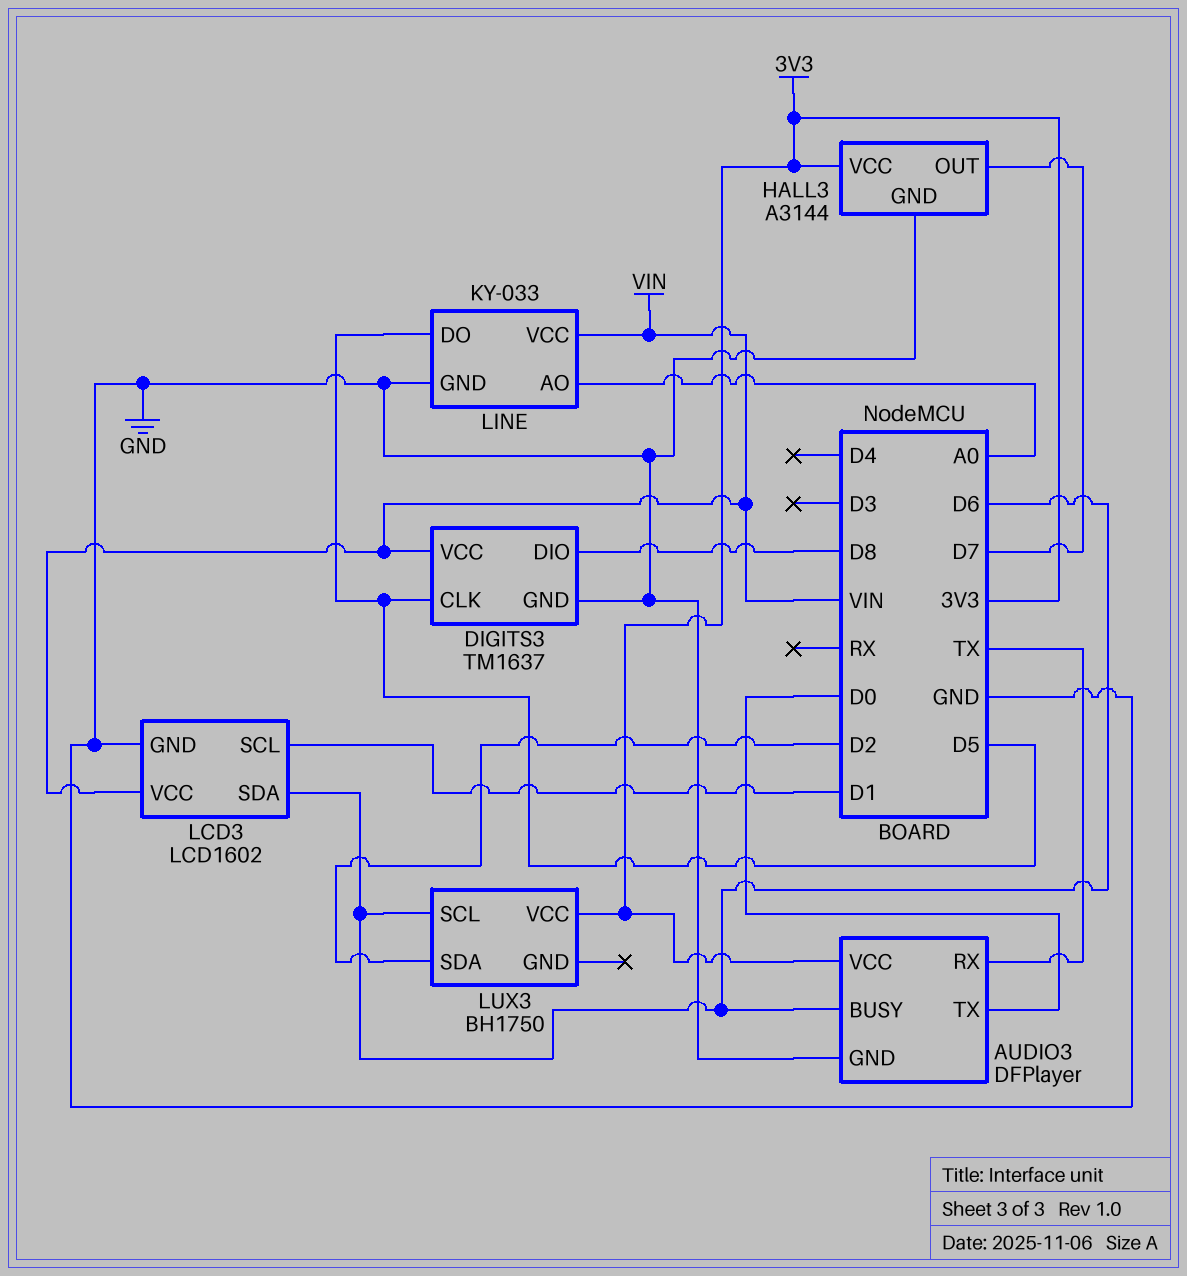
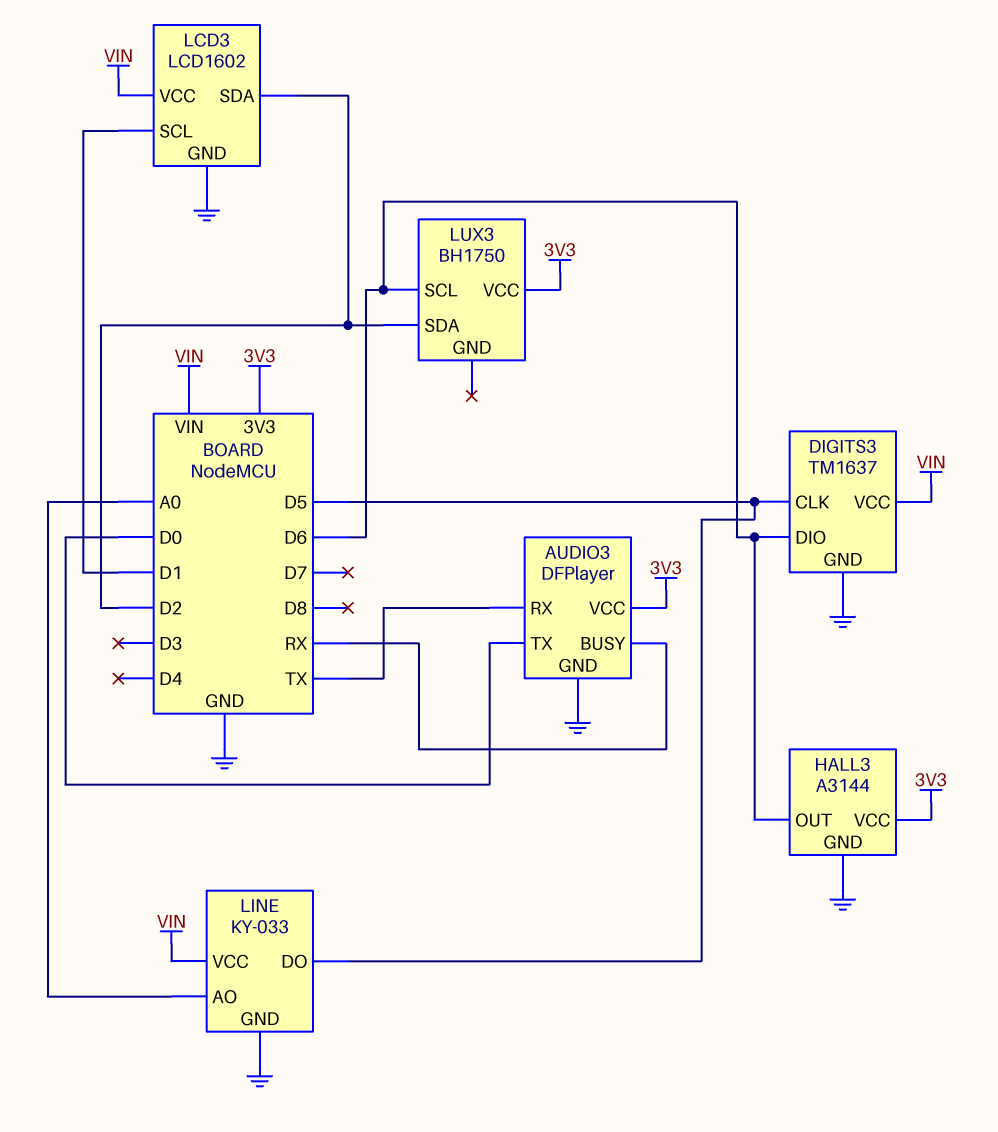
AUDIO3 pin BUSY: D6 -> RX
DIGITS3 pin DIO: D8 -> D6
HALL3 pin OUT: D7 -> D6
LCD3 pin SDA: D6 -> D2

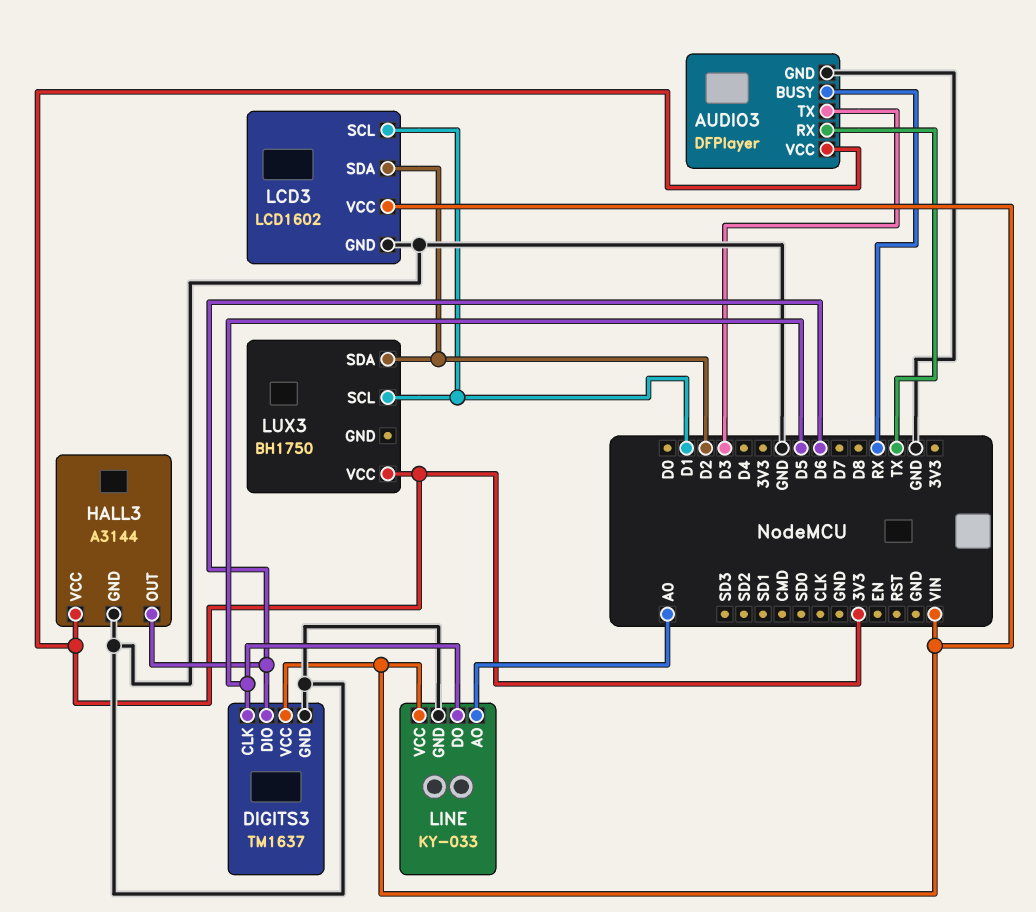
AUDIO3 pin TX: D0 -> D3
LUX3 pin SCL: D6 -> D1

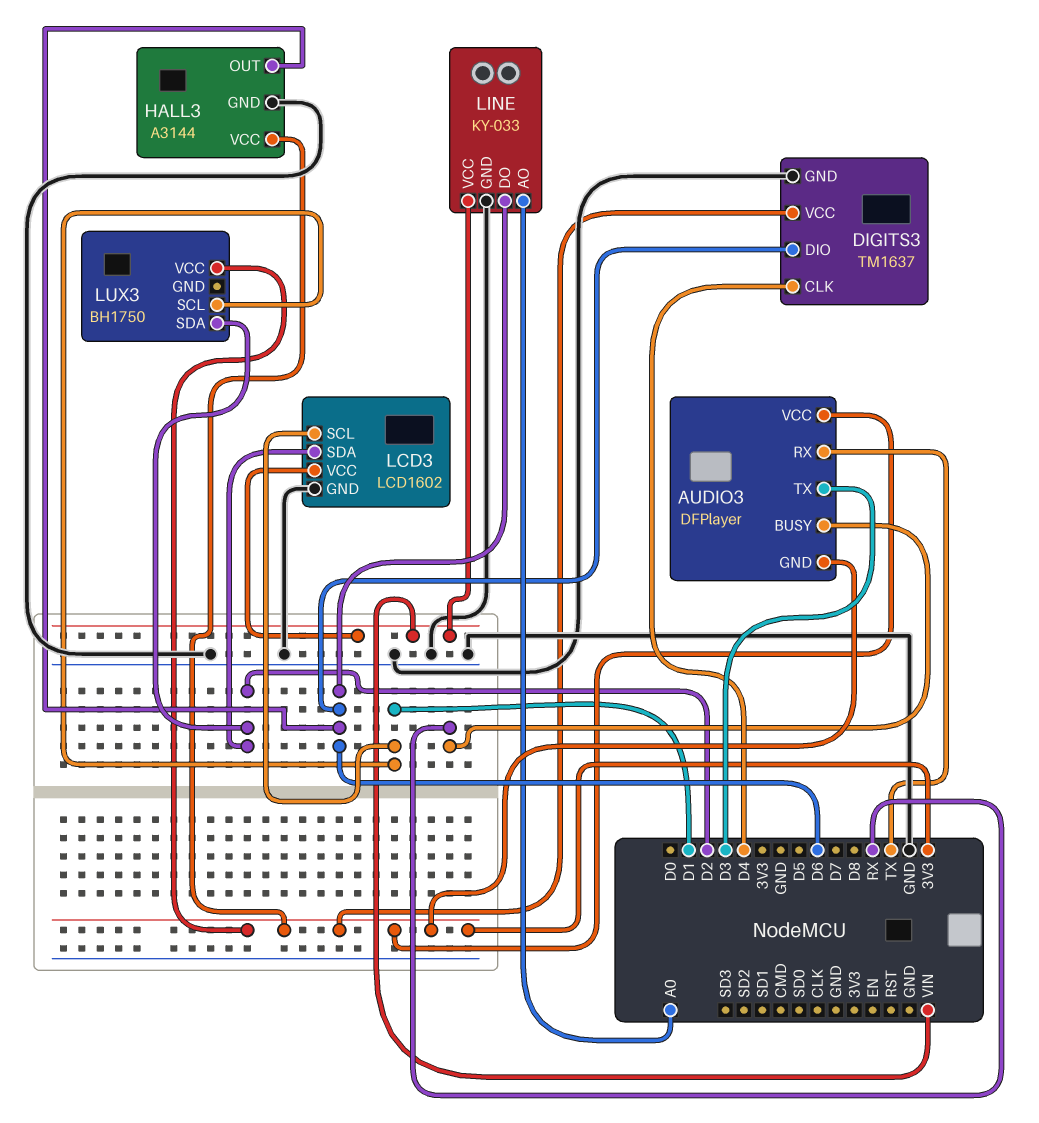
AUDIO3 pin GND: GND -> 3V3
DIGITS3 pin CLK: D5 -> D4
DIGITS3 pin VCC: VIN -> 3V3
LINE pin DO: D5 -> D6

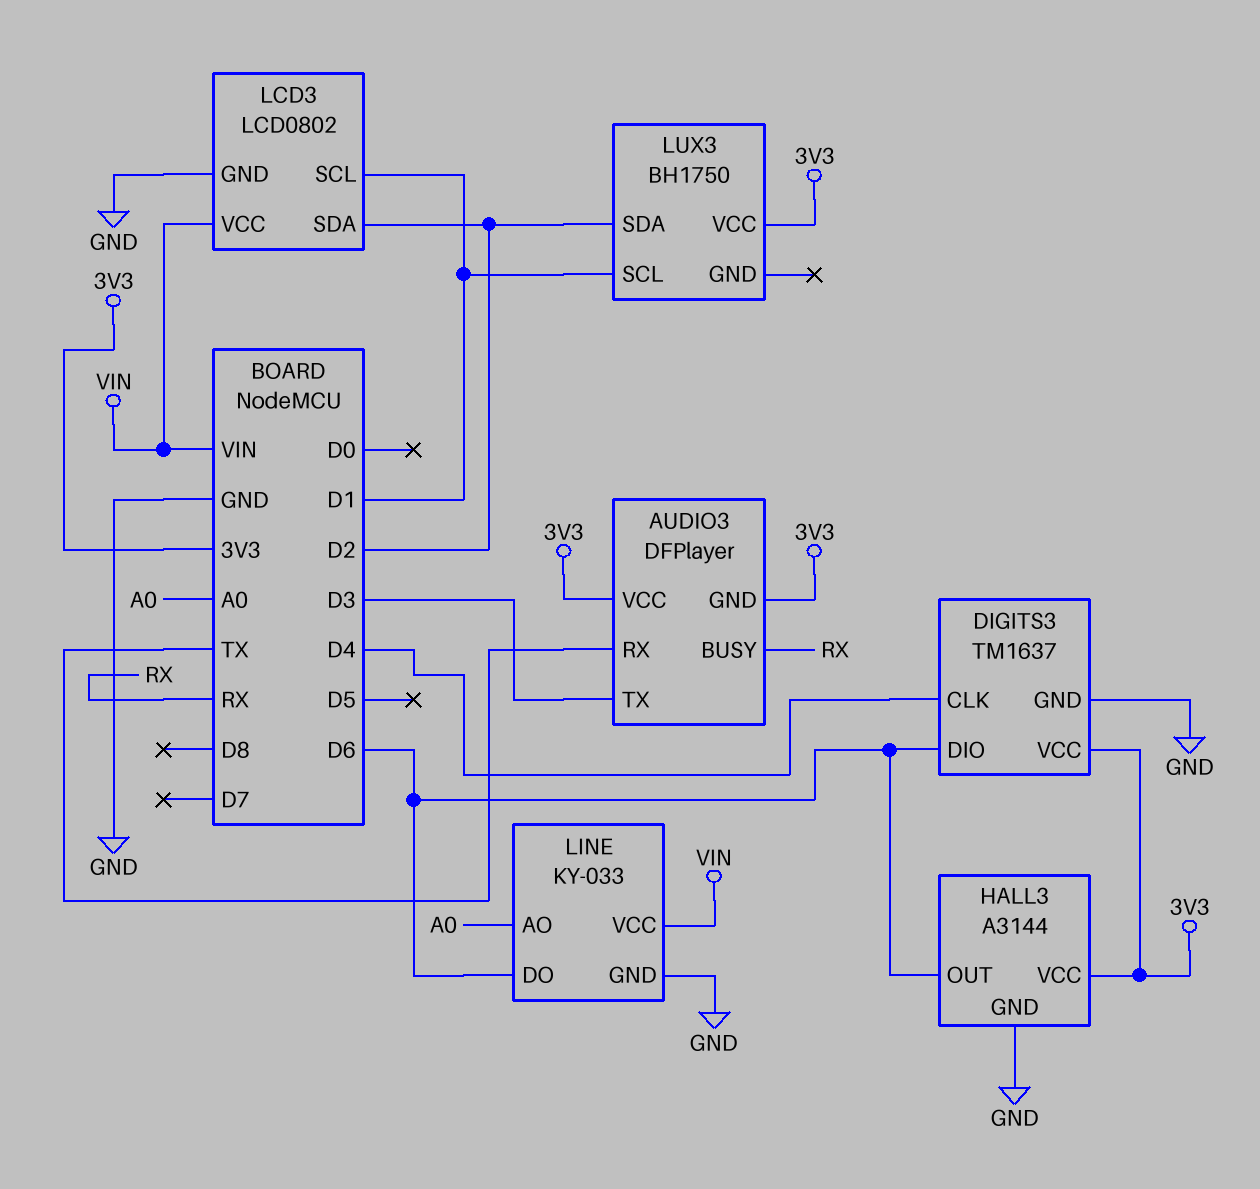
LCD3: LCD1602 -> LCD0802

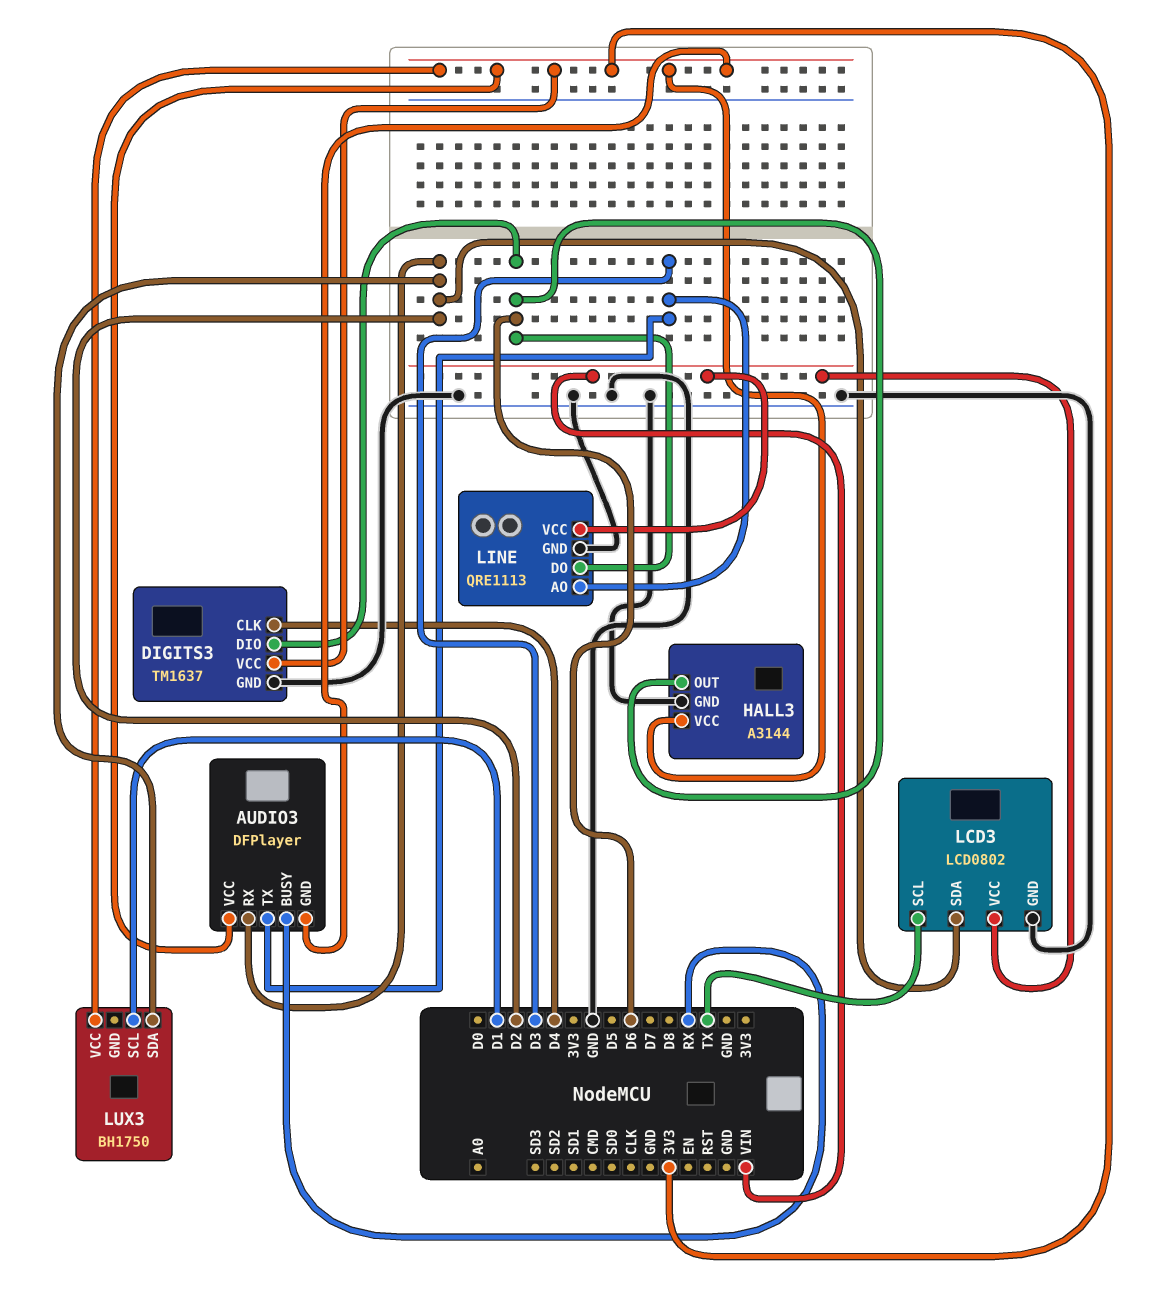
AUDIO3 pin RX: TX -> D2
LCD3 pin SCL: D1 -> TX
LINE: KY-033 -> QRE1113
LINE pin AO: A0 -> D3

